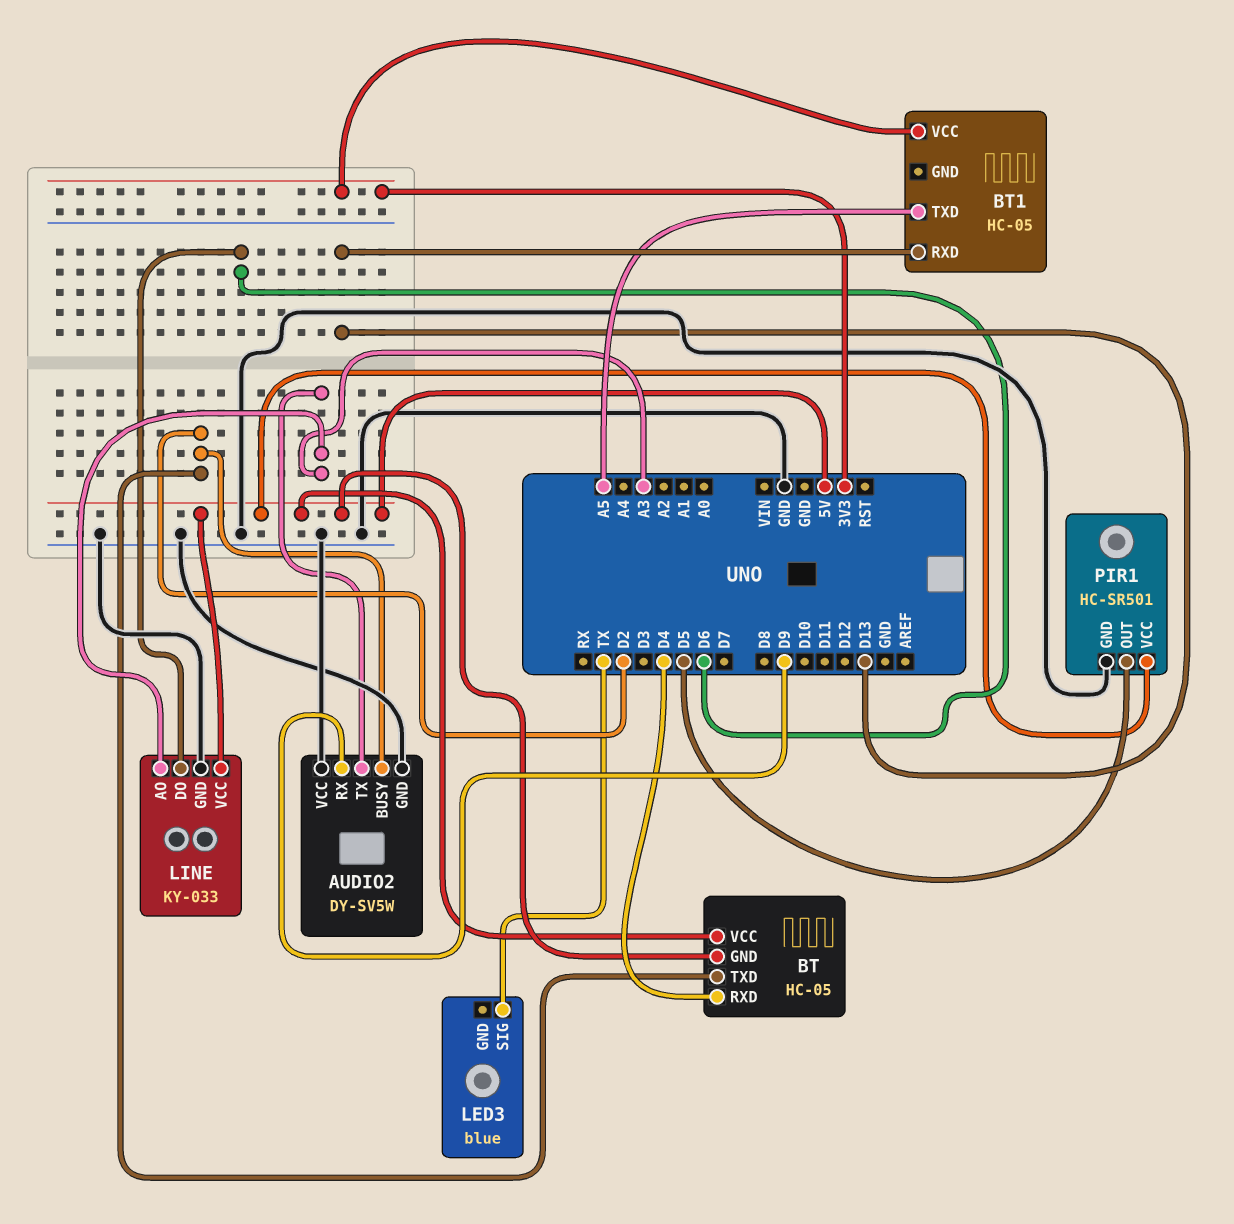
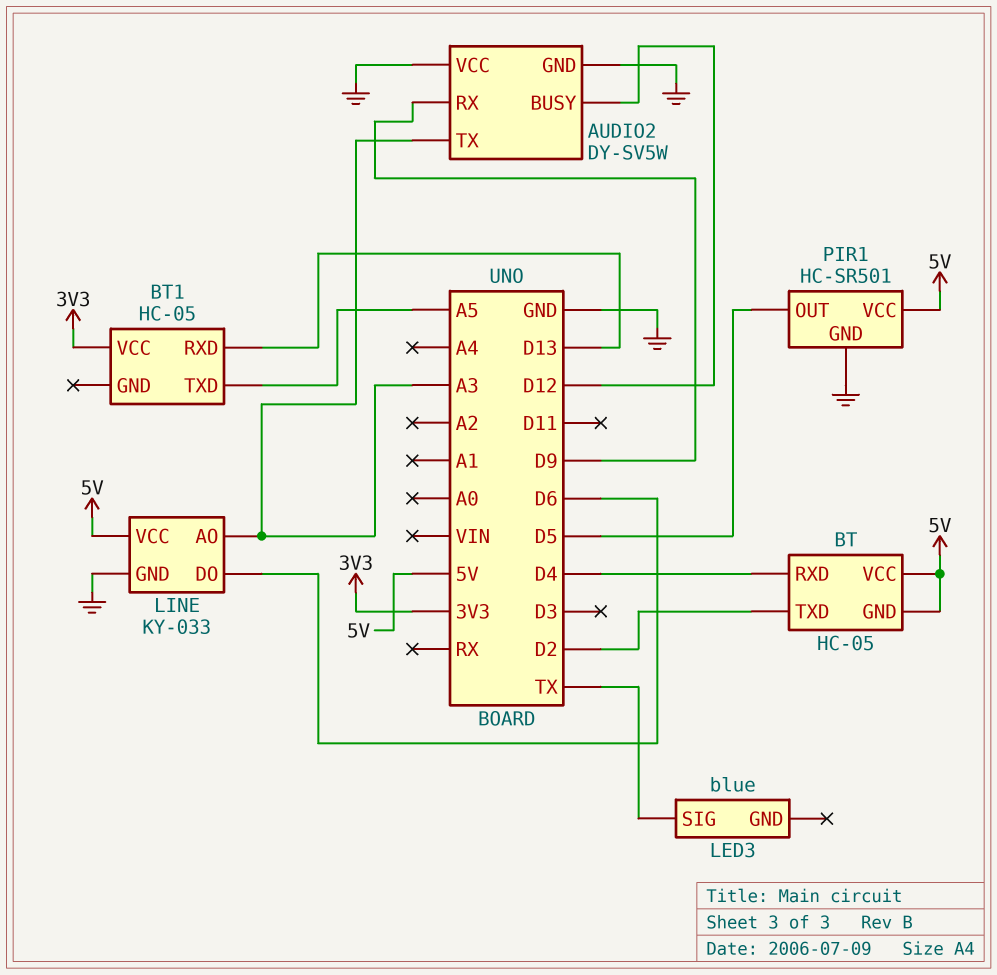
AUDIO2 pin BUSY: D2 -> D12

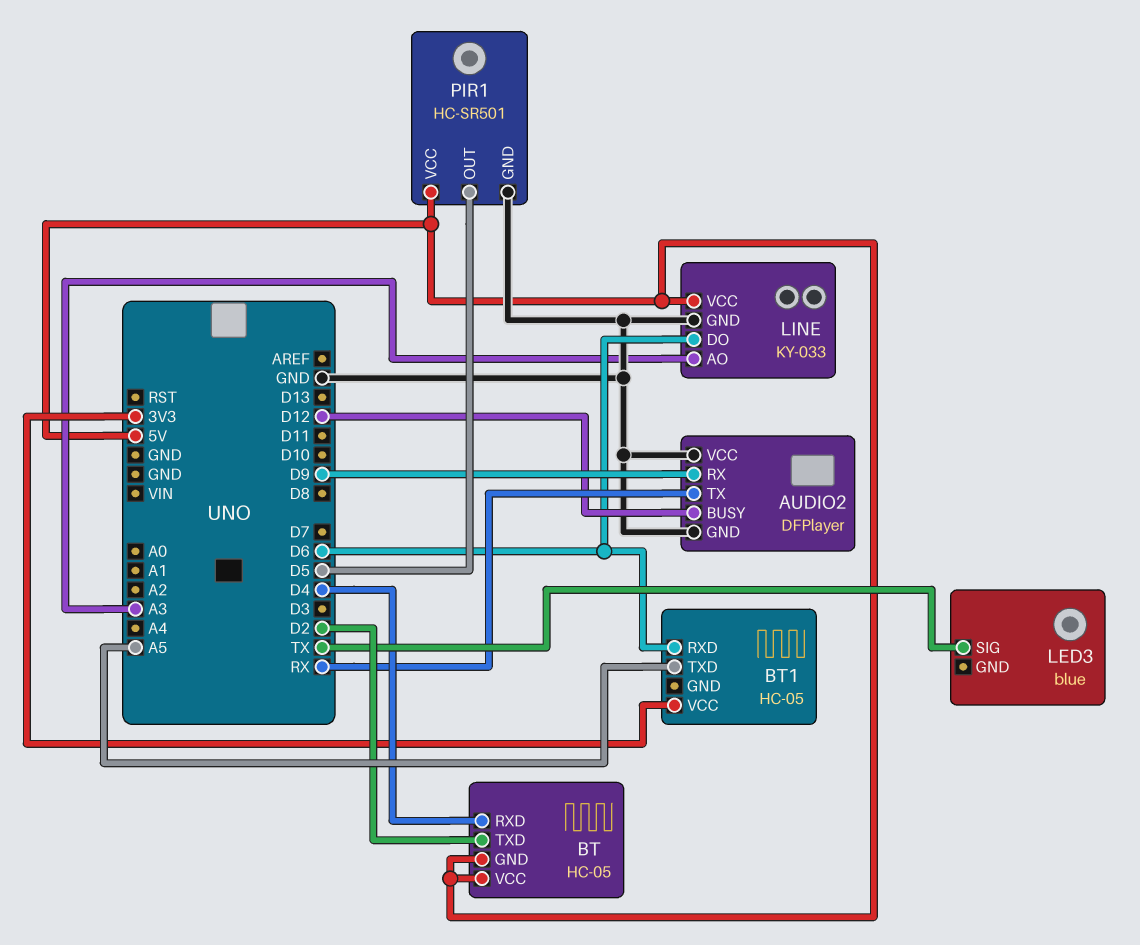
AUDIO2: DY-SV5W -> DFPlayer
AUDIO2 pin TX: A3 -> RX
BT1 pin RXD: D13 -> D6

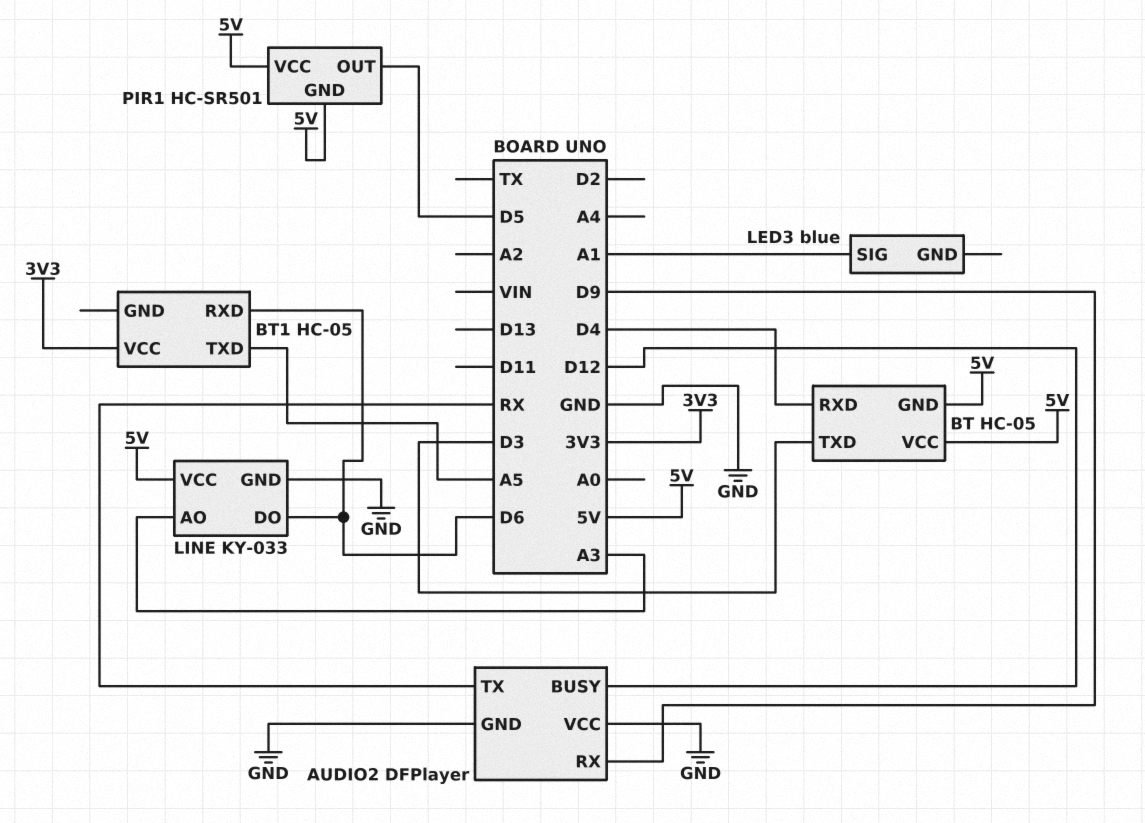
BT pin TXD: D2 -> D3
LED3 pin SIG: TX -> A1
PIR1 pin GND: GND -> 5V

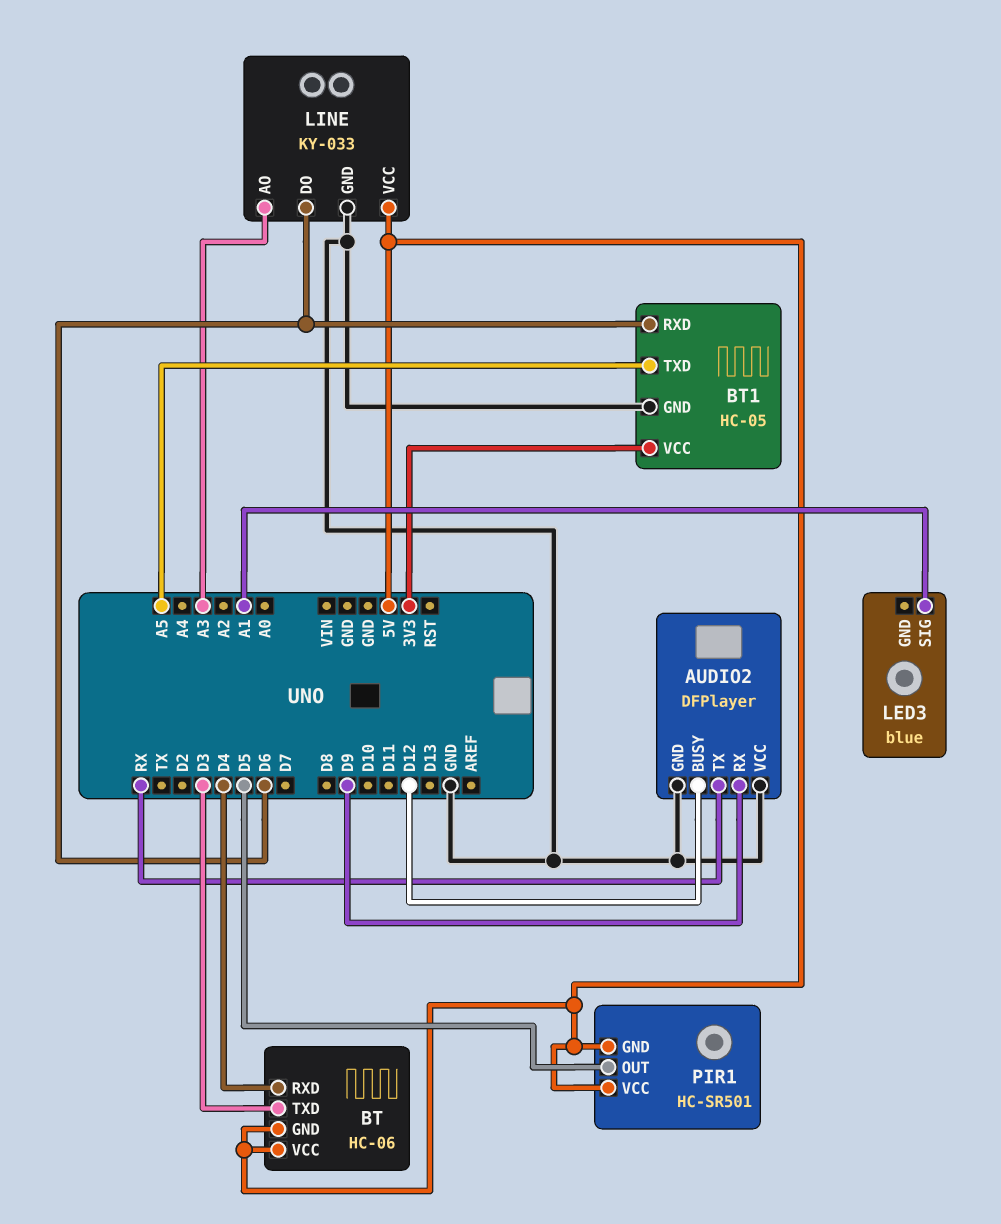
BT: HC-05 -> HC-06
BT1 pin GND: none -> GND

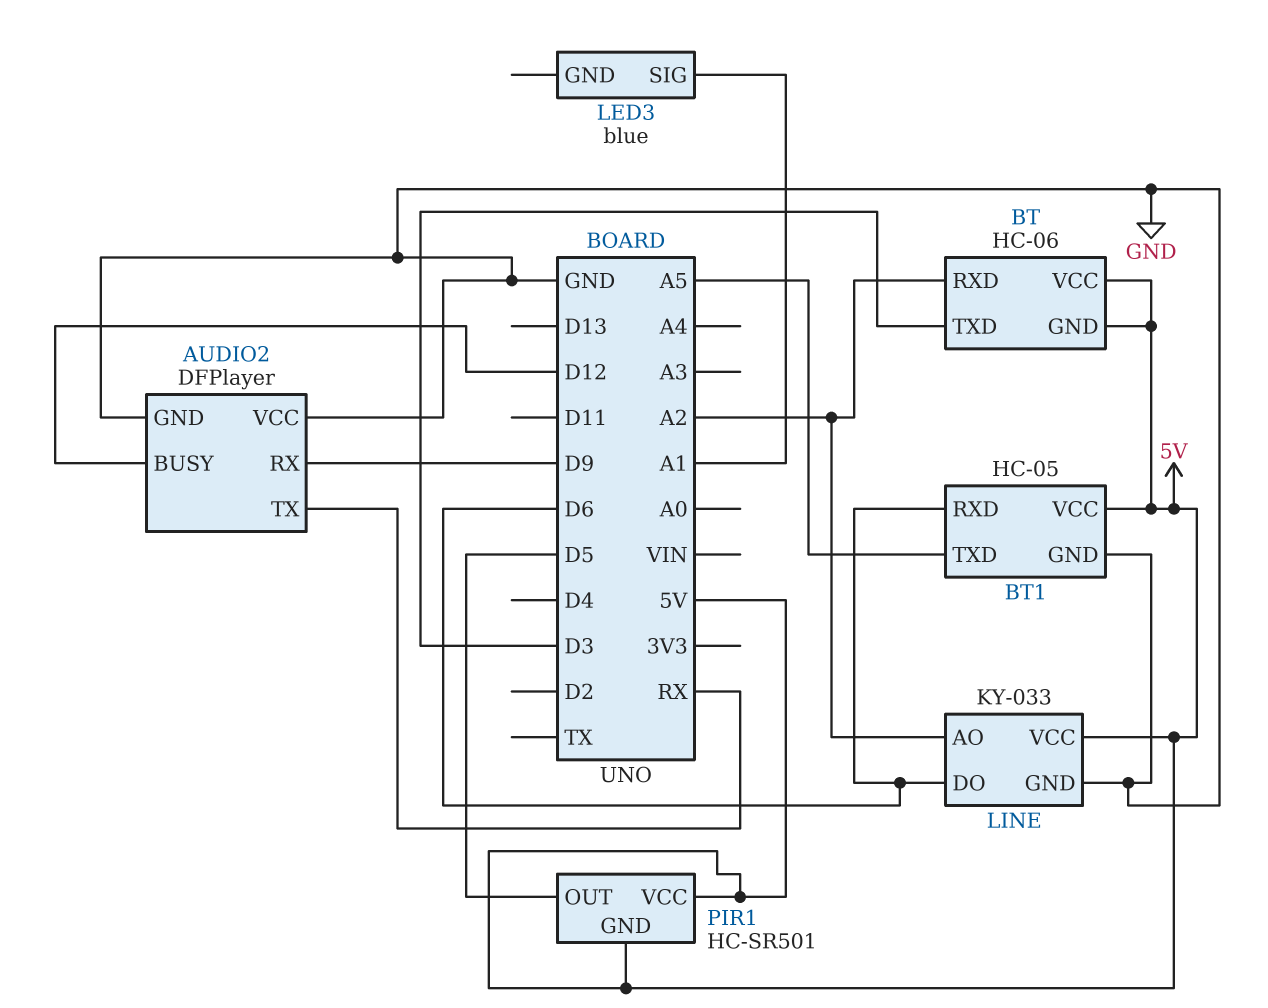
BT pin RXD: D4 -> A2
BT1 pin VCC: 3V3 -> 5V
LINE pin AO: A3 -> A2

